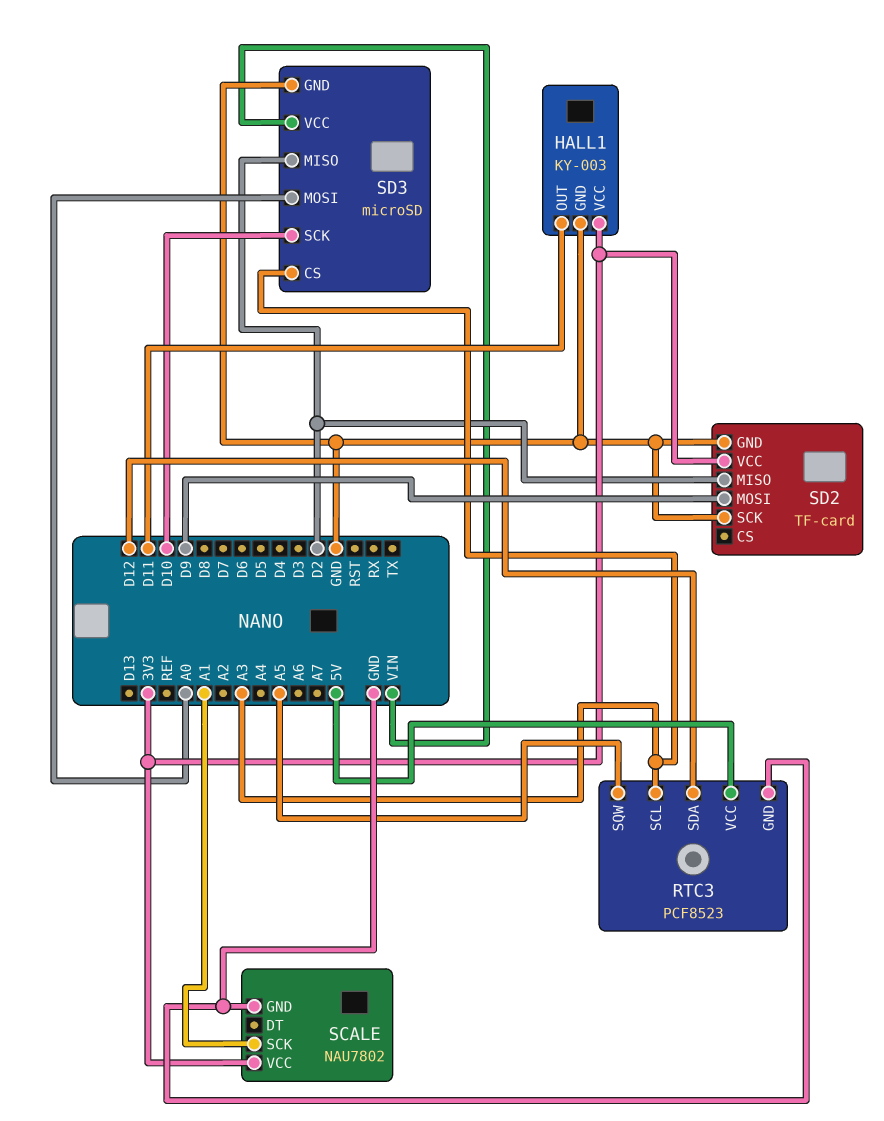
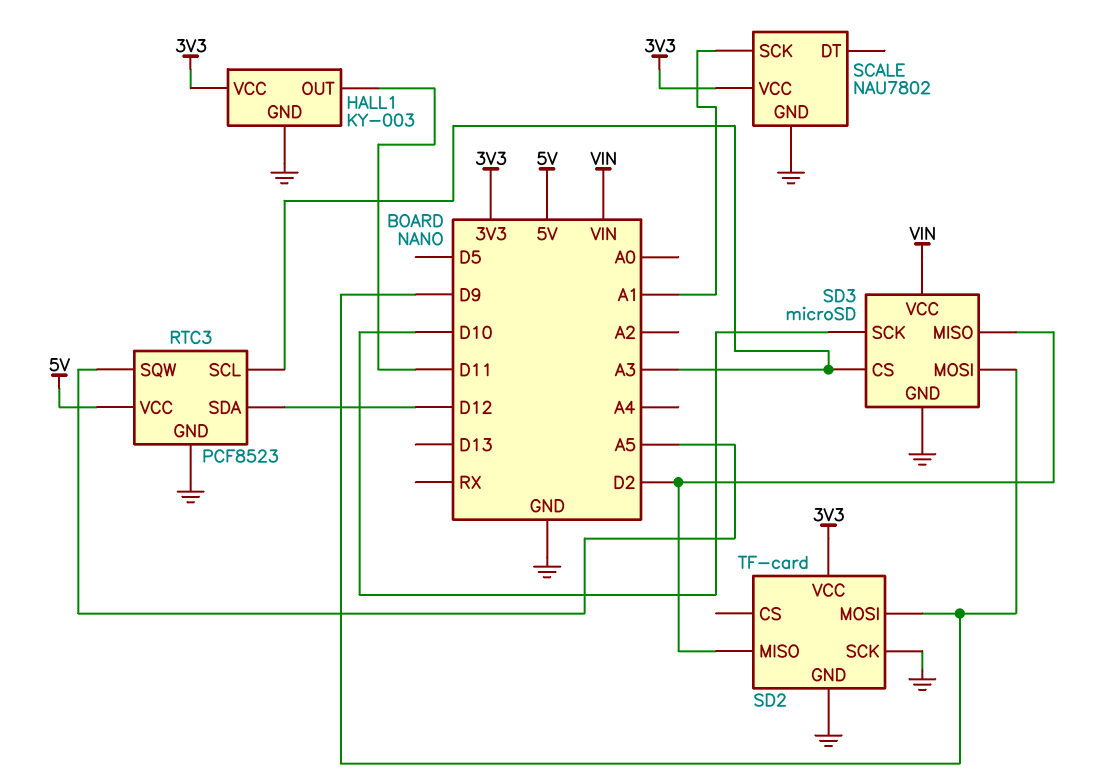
SD3 pin MOSI: A0 -> D9

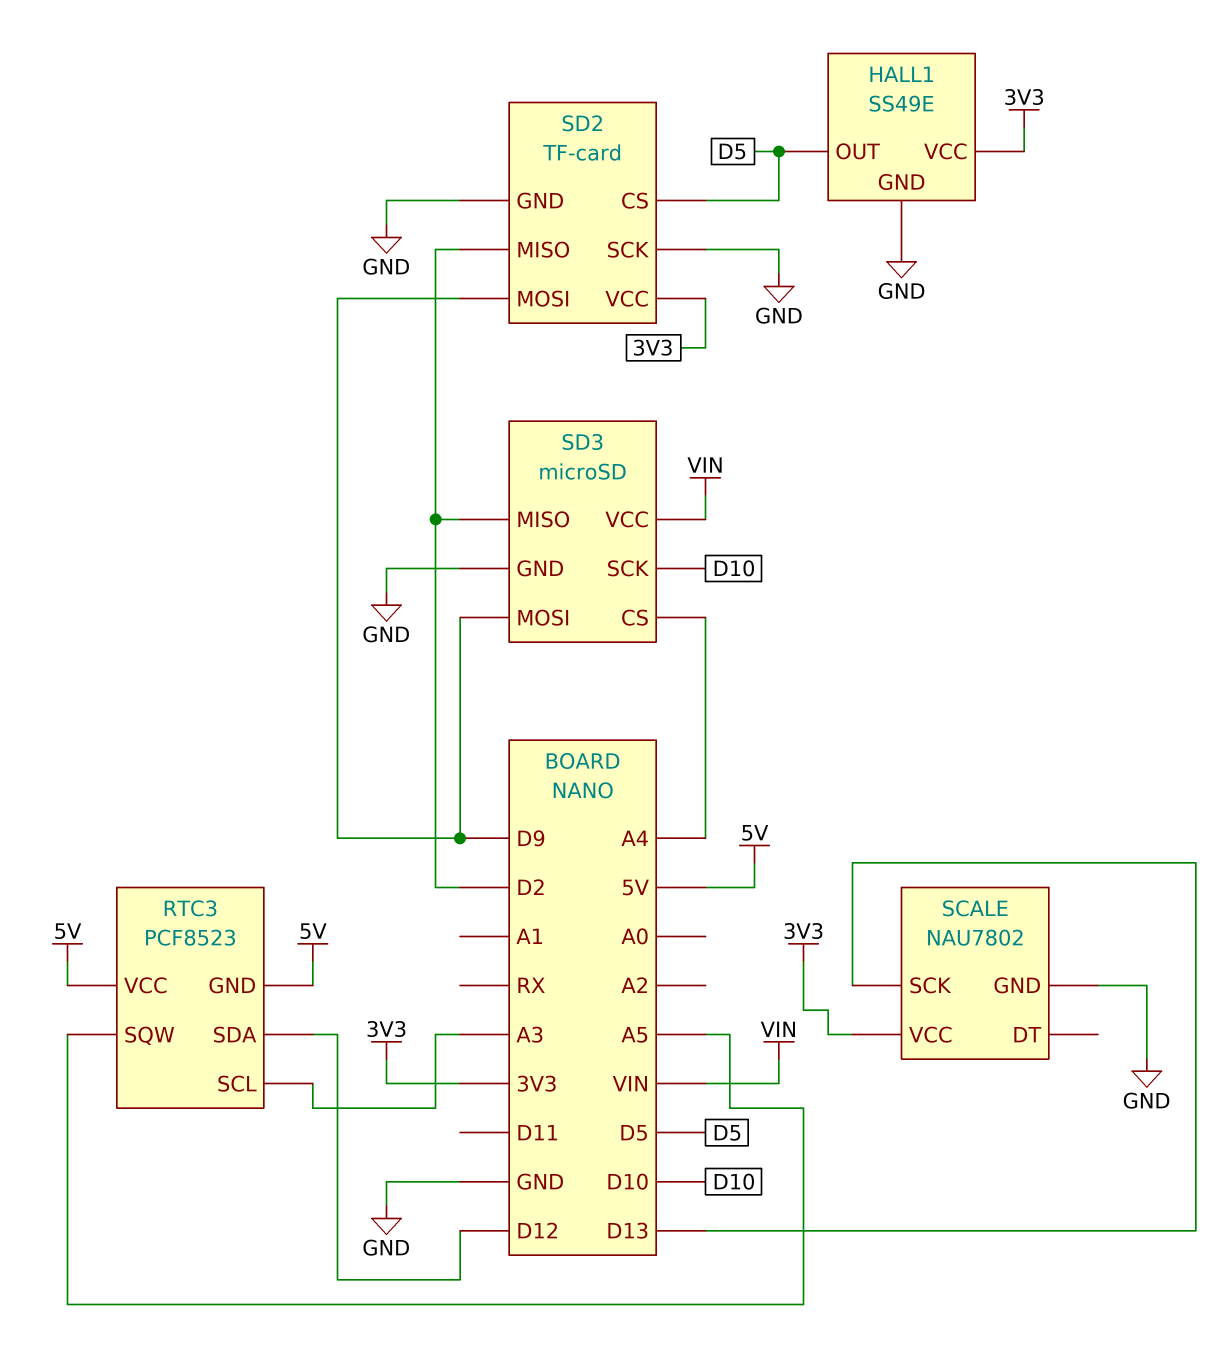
HALL1: KY-003 -> SS49E
HALL1 pin OUT: D11 -> D5
RTC3 pin GND: GND -> 5V
SCALE pin SCK: A1 -> D13
SD2 pin CS: none -> D5
SD3 pin CS: A3 -> A4

